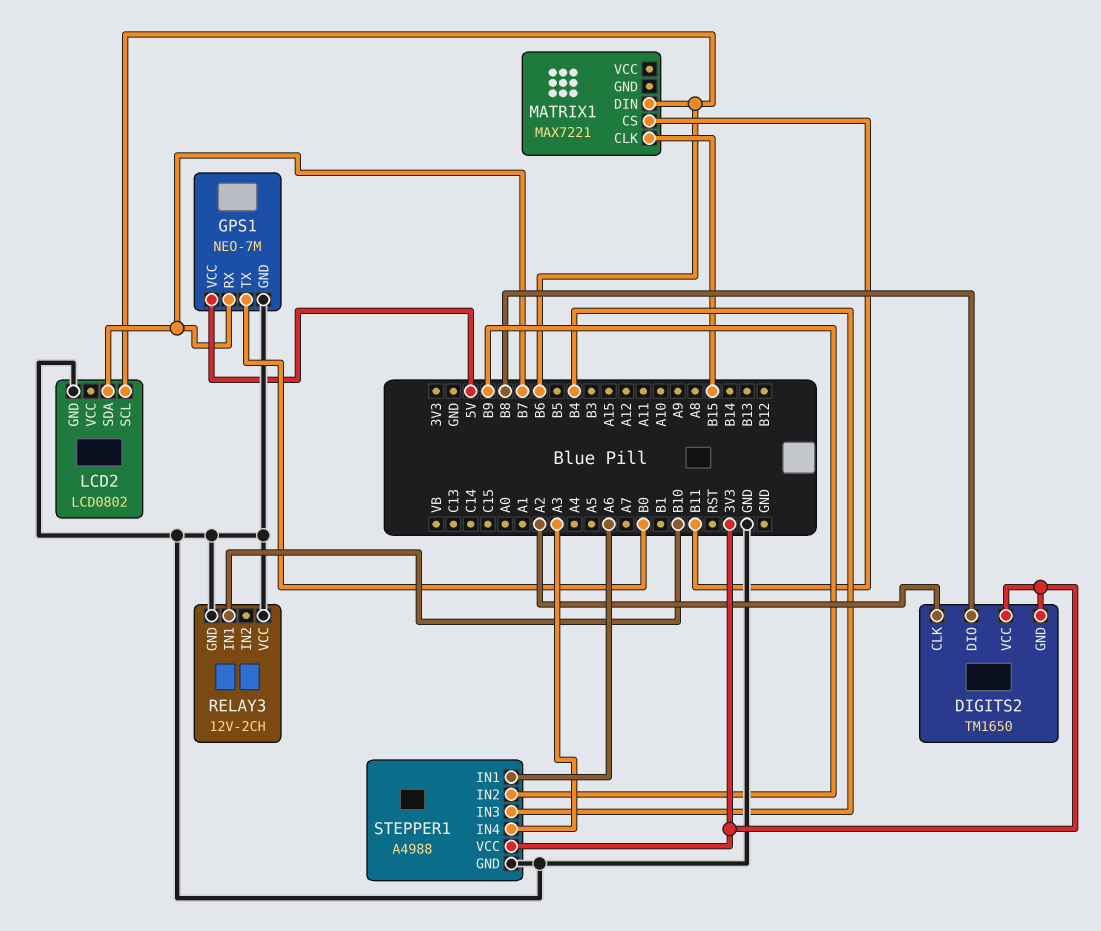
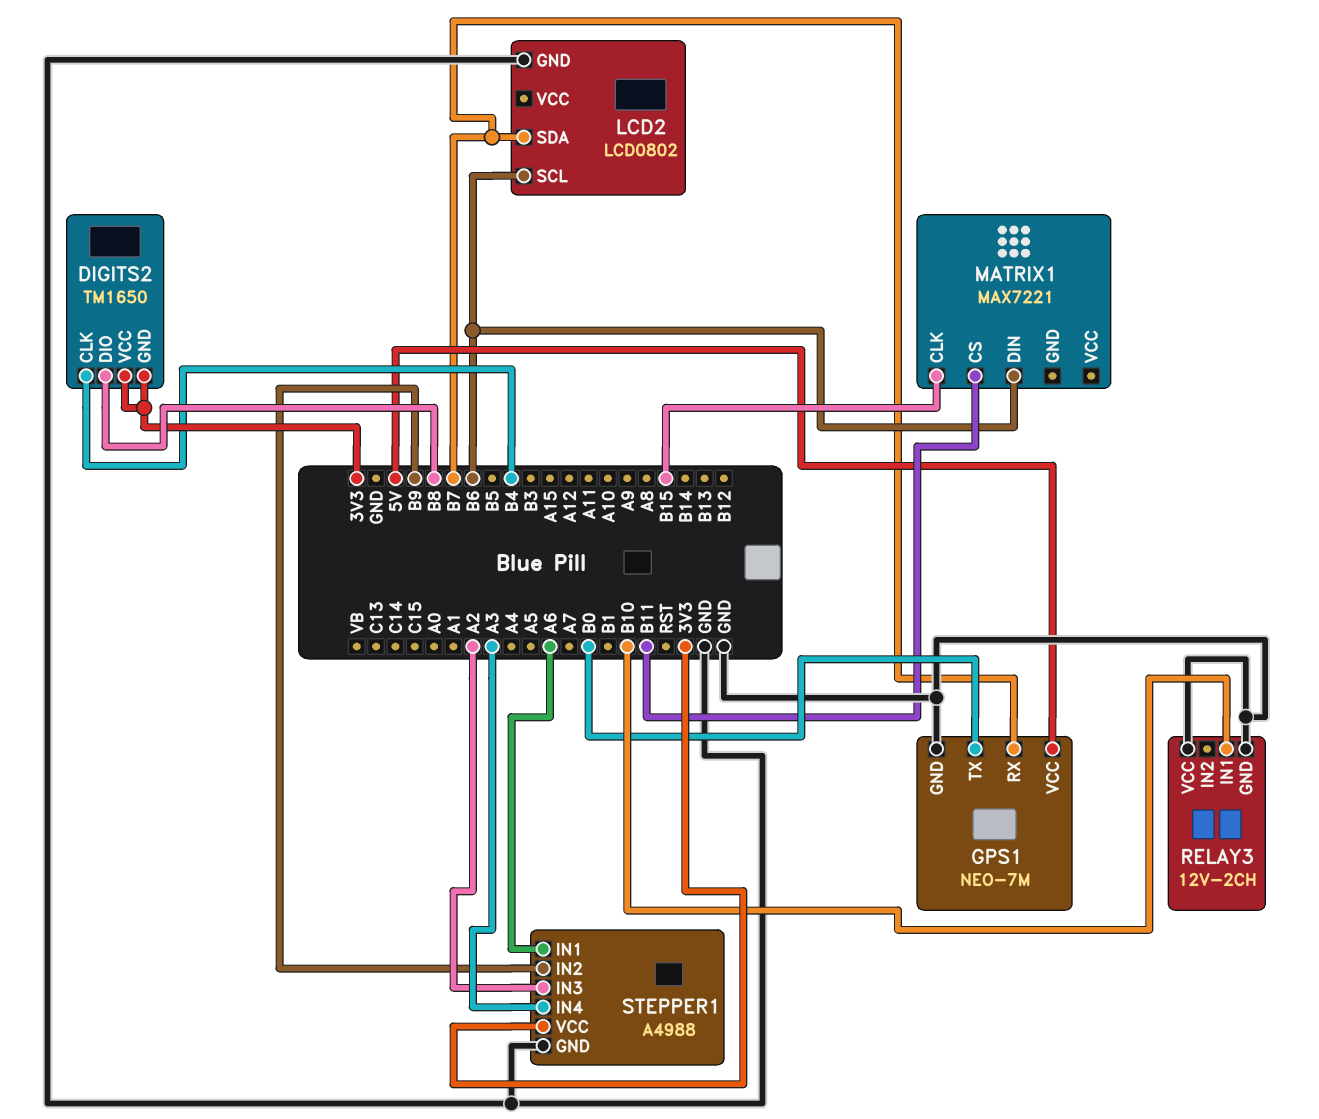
DIGITS2 pin CLK: A2 -> B4
STEPPER1 pin IN3: B4 -> A2

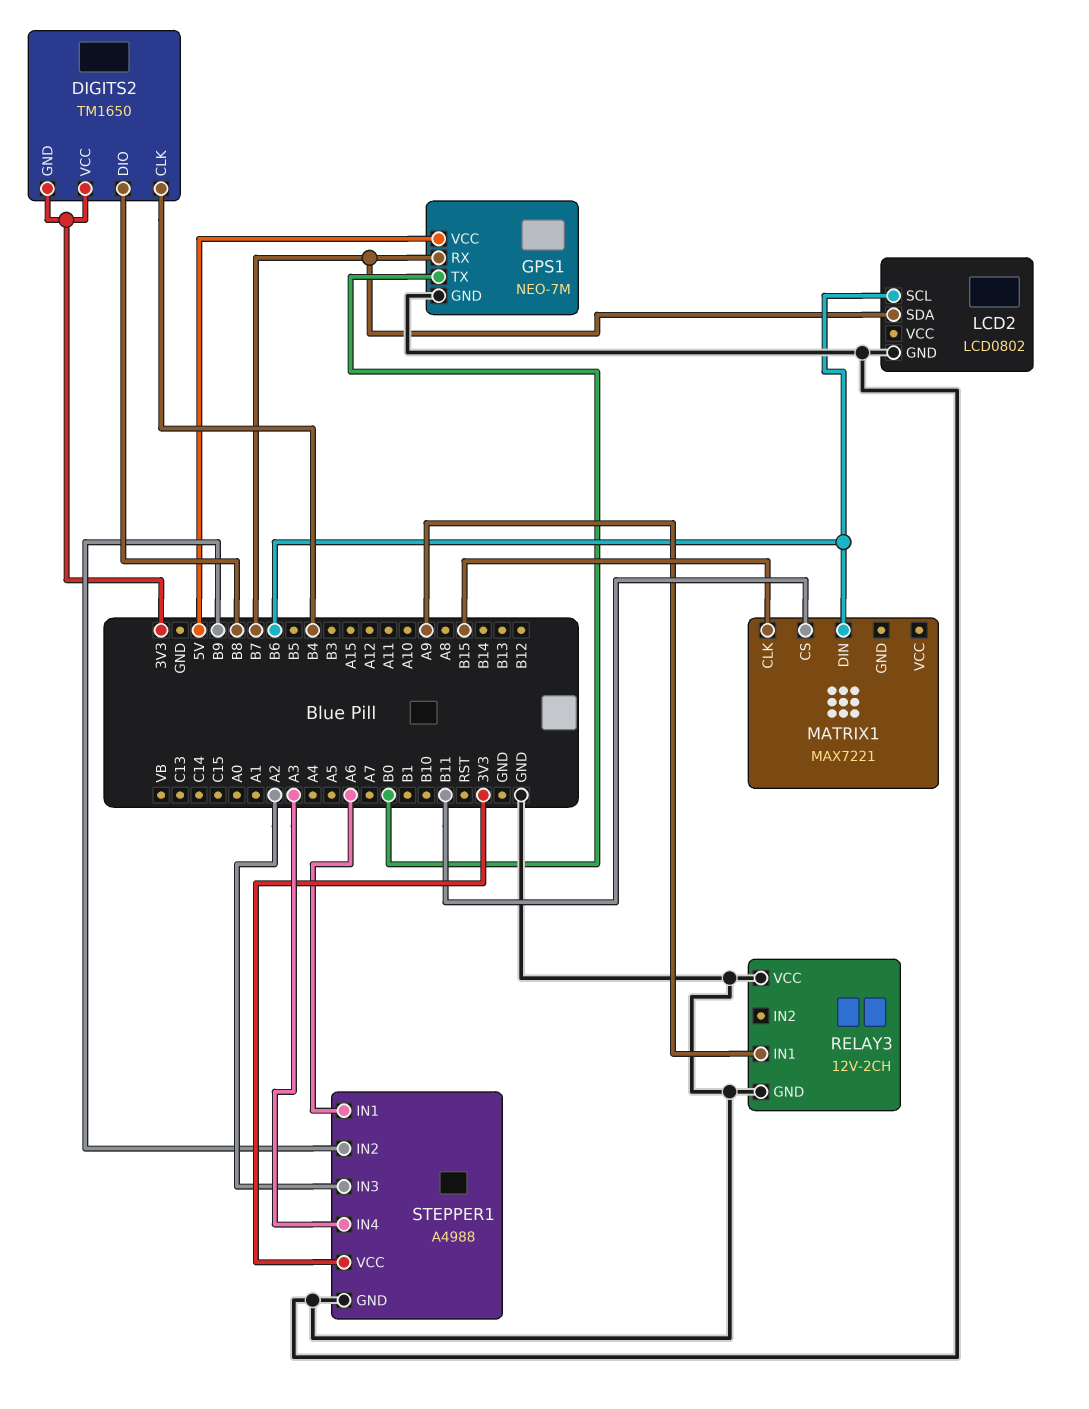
RELAY3 pin IN1: B10 -> A9

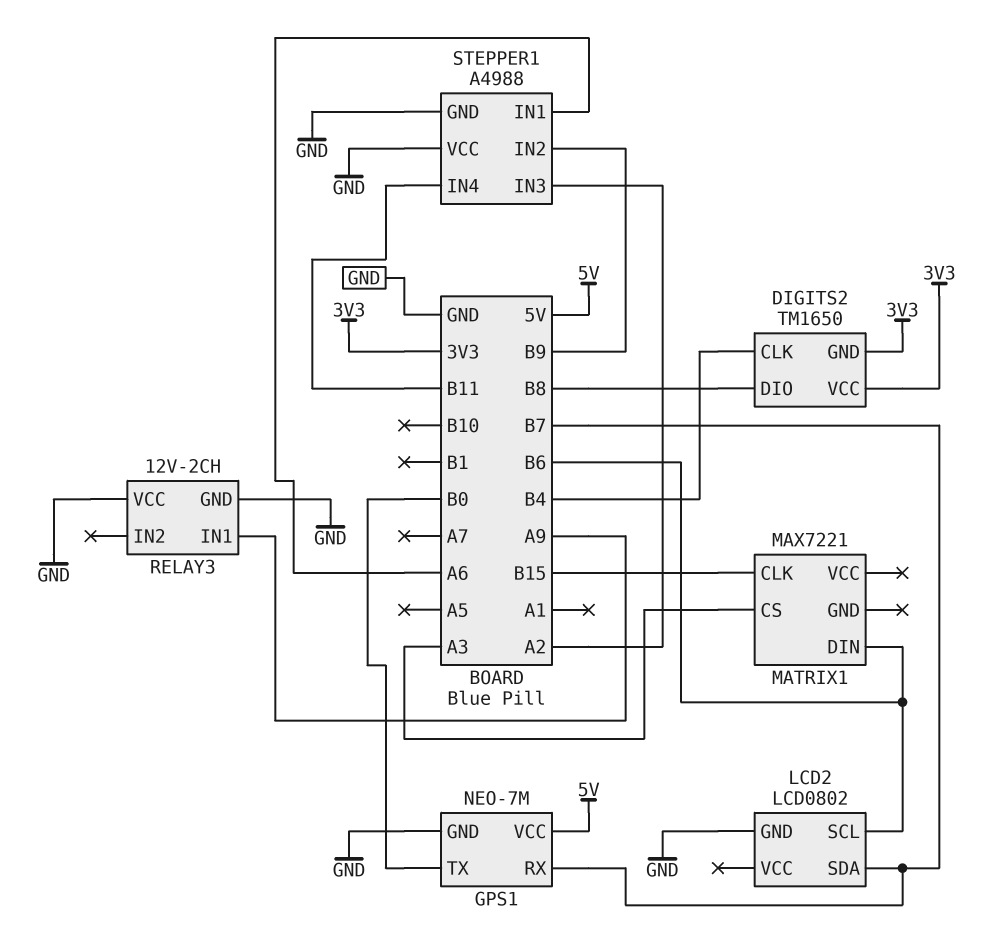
MATRIX1 pin CS: B11 -> A3
STEPPER1 pin IN4: A3 -> B11
STEPPER1 pin VCC: 3V3 -> GND

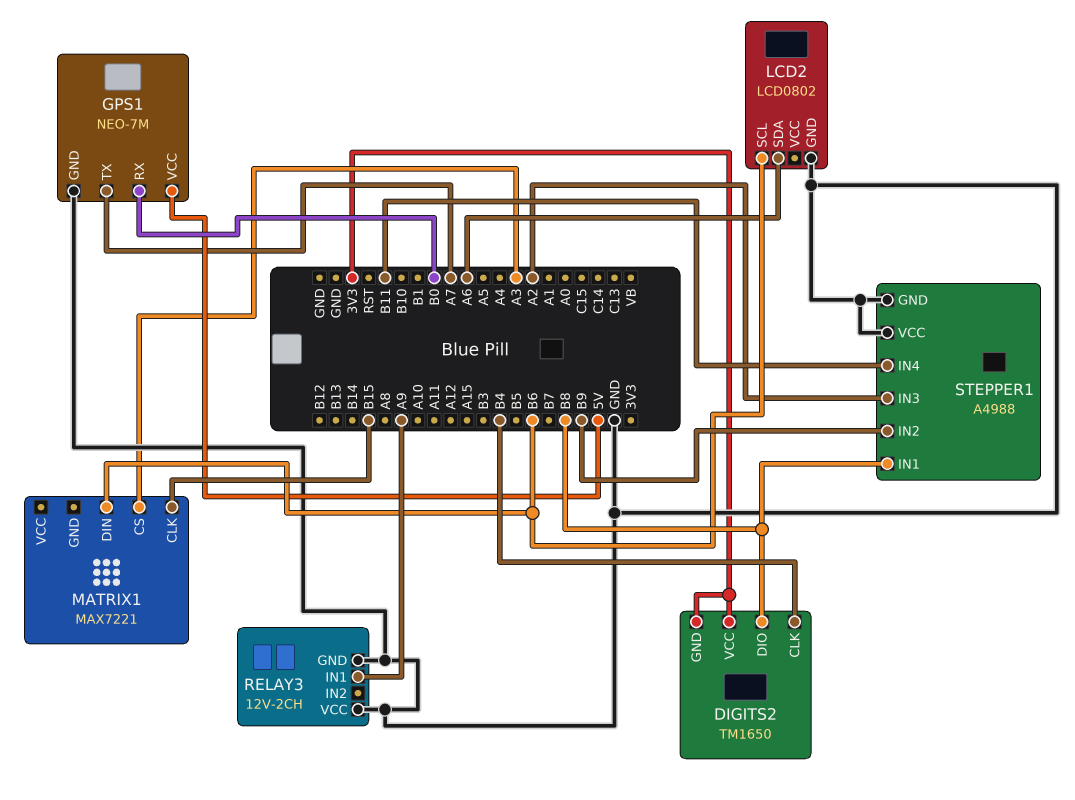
GPS1 pin RX: B7 -> B0
GPS1 pin TX: B0 -> A7
LCD2 pin SDA: B7 -> A6
STEPPER1 pin IN1: A6 -> B8

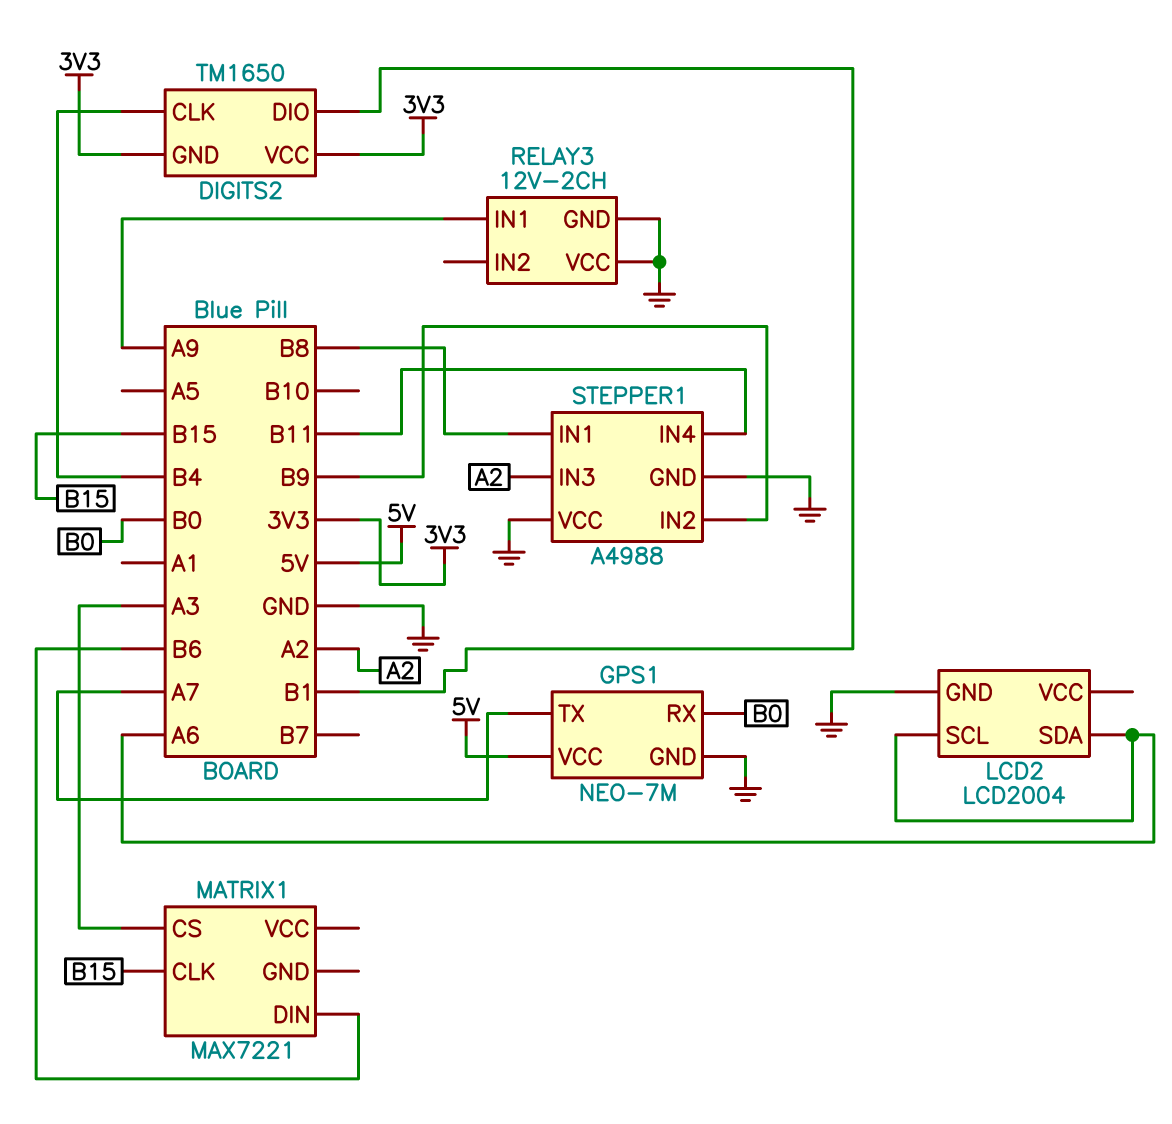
DIGITS2 pin DIO: B8 -> B1
LCD2: LCD0802 -> LCD2004
LCD2 pin SCL: B6 -> A6

